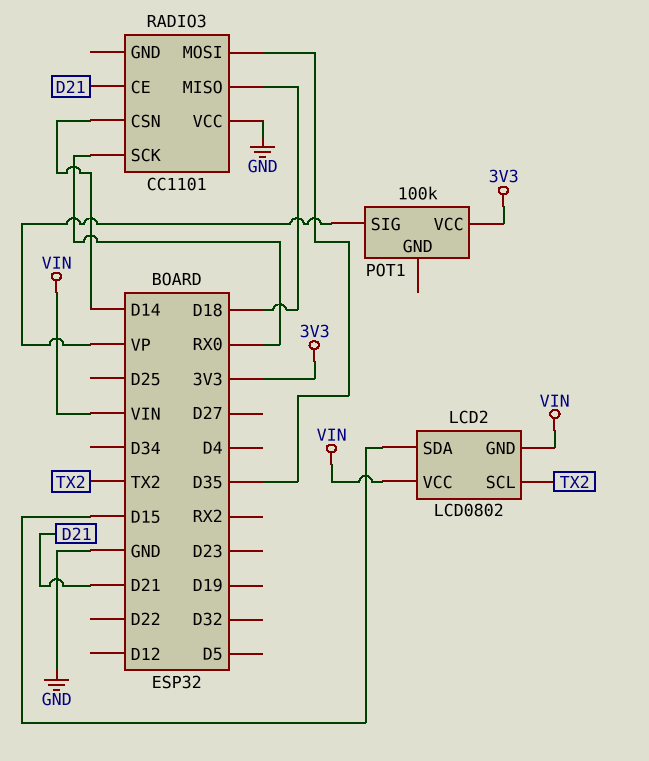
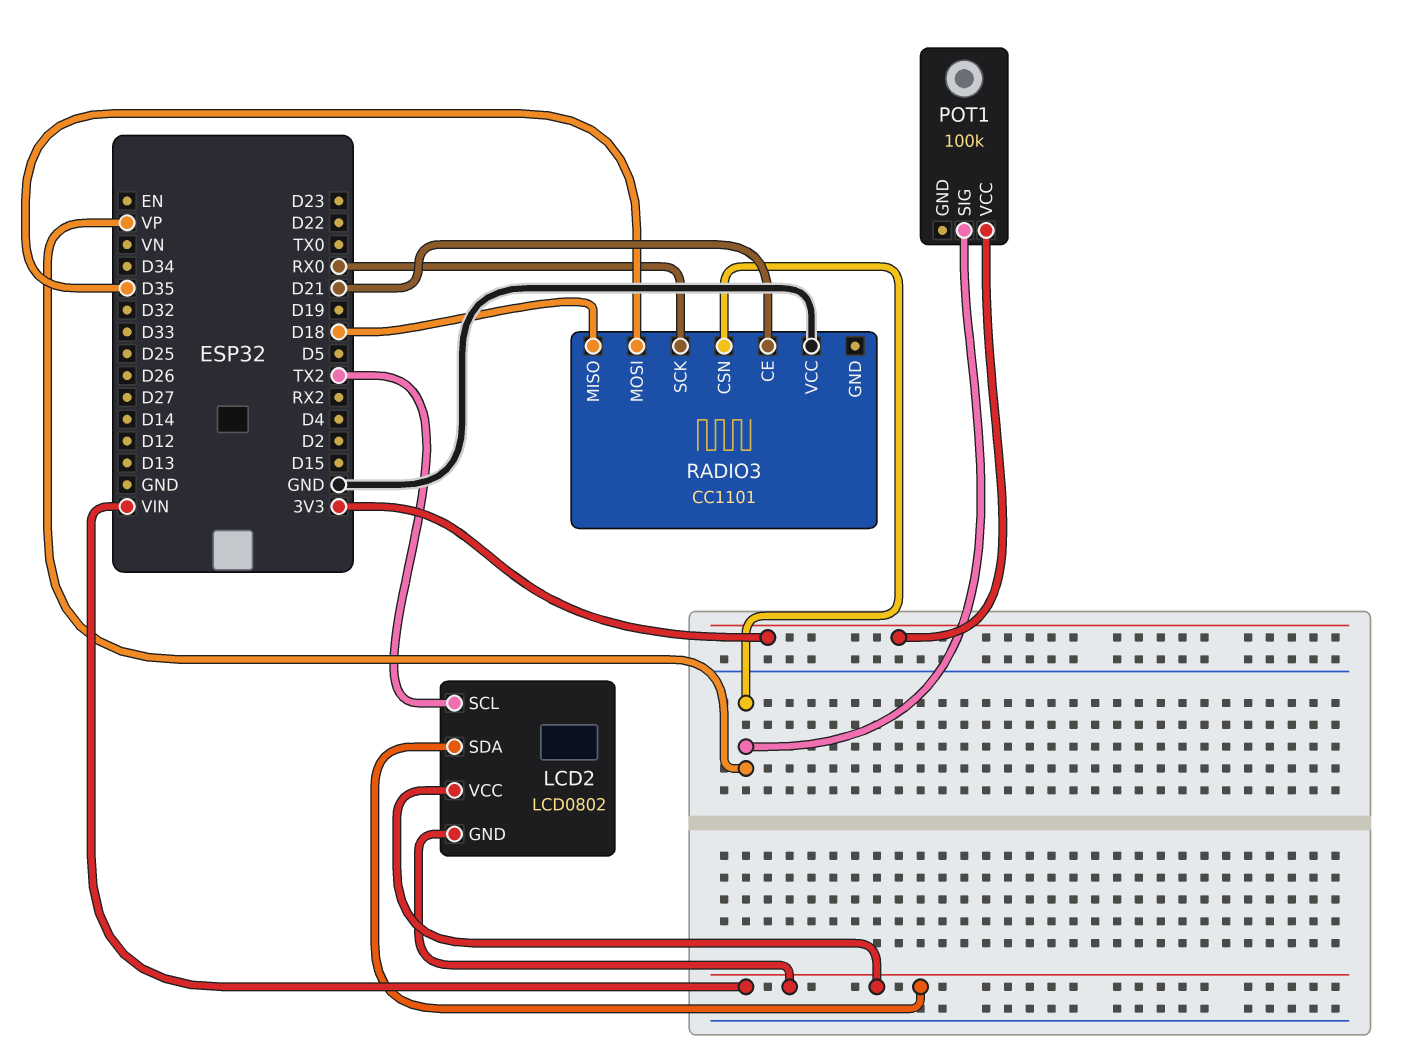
LCD2 pin SDA: D15 -> VIN
RADIO3 pin CSN: D14 -> VP

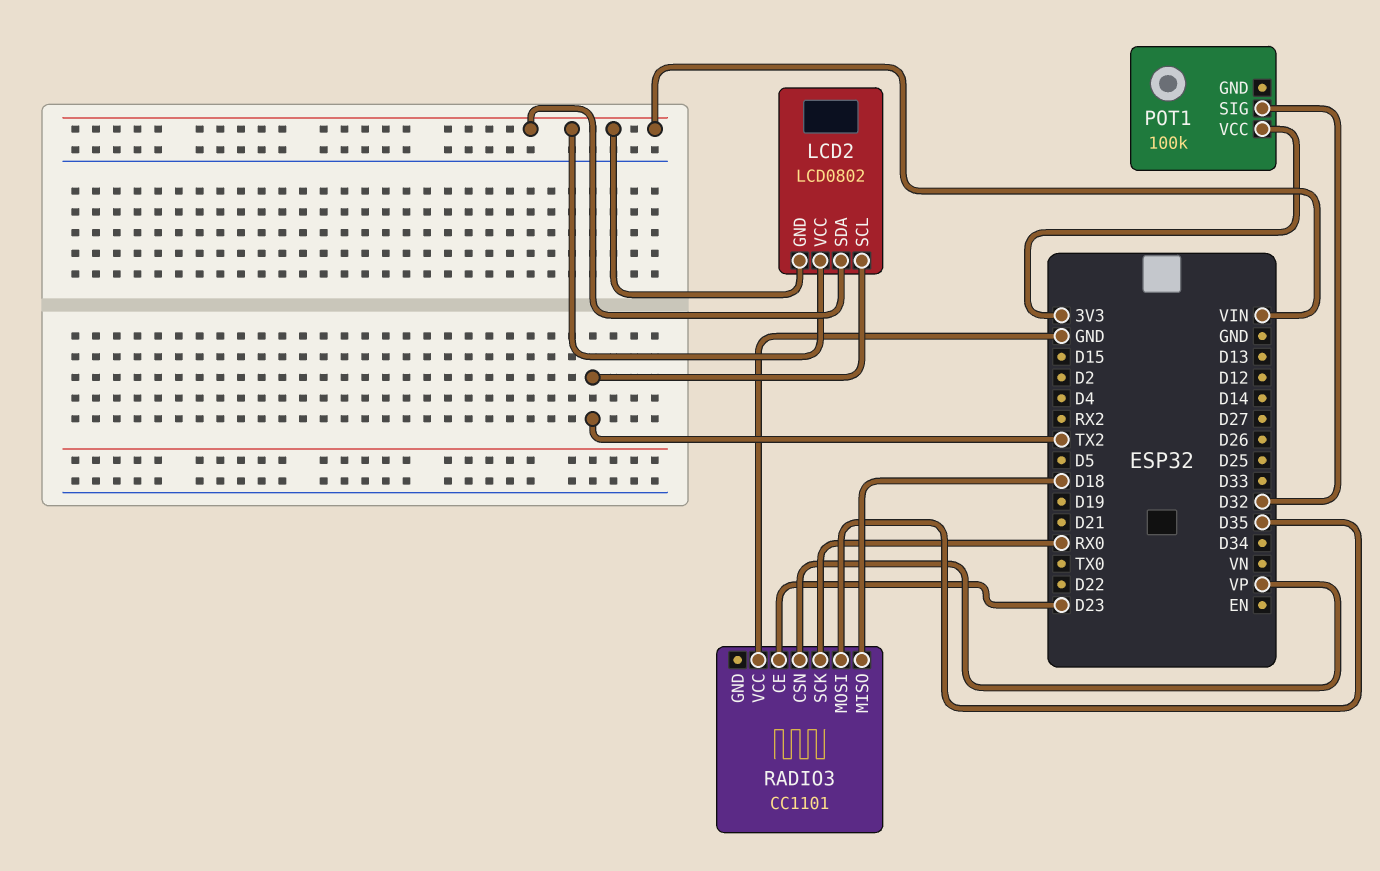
POT1 pin SIG: VP -> D32
RADIO3 pin CE: D21 -> D23

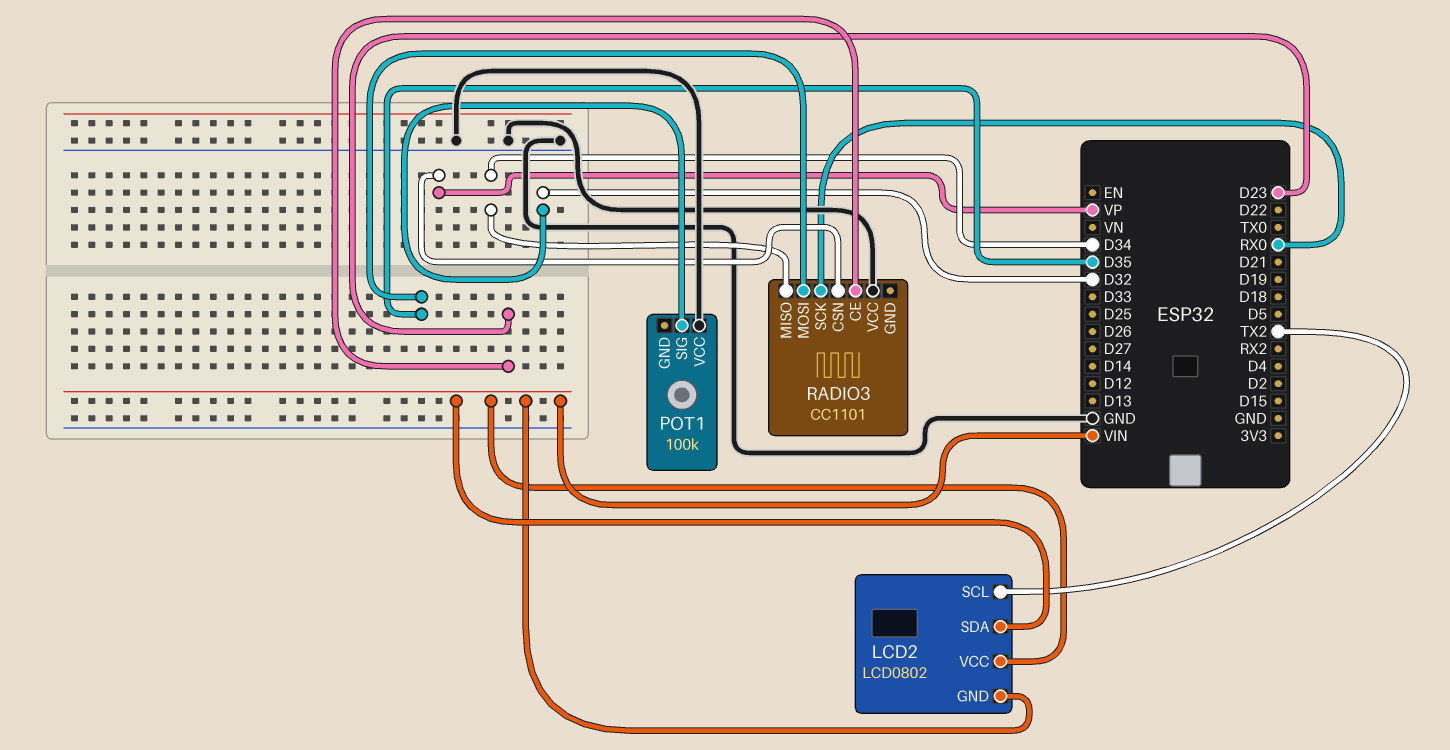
POT1 pin VCC: 3V3 -> GND
RADIO3 pin MISO: D18 -> D34

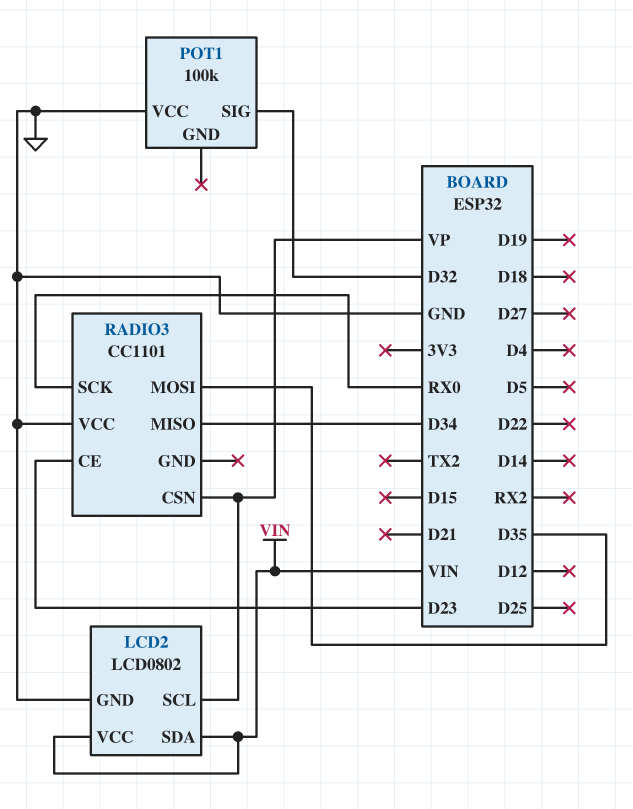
LCD2 pin GND: VIN -> GND
LCD2 pin SCL: TX2 -> VP

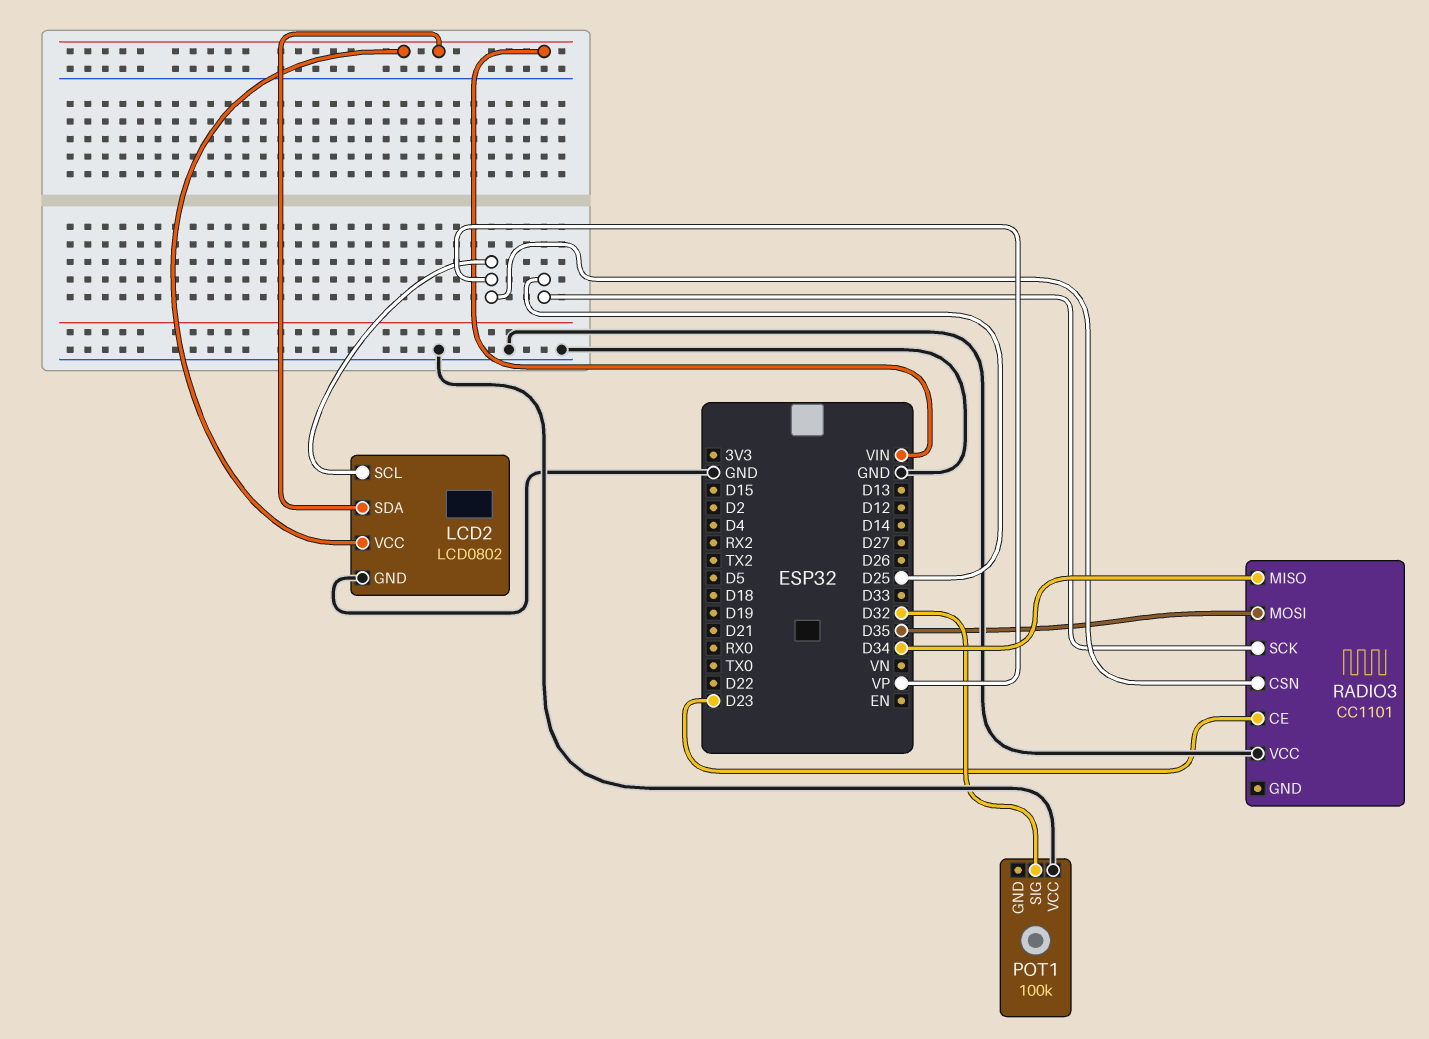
RADIO3 pin SCK: RX0 -> D25

